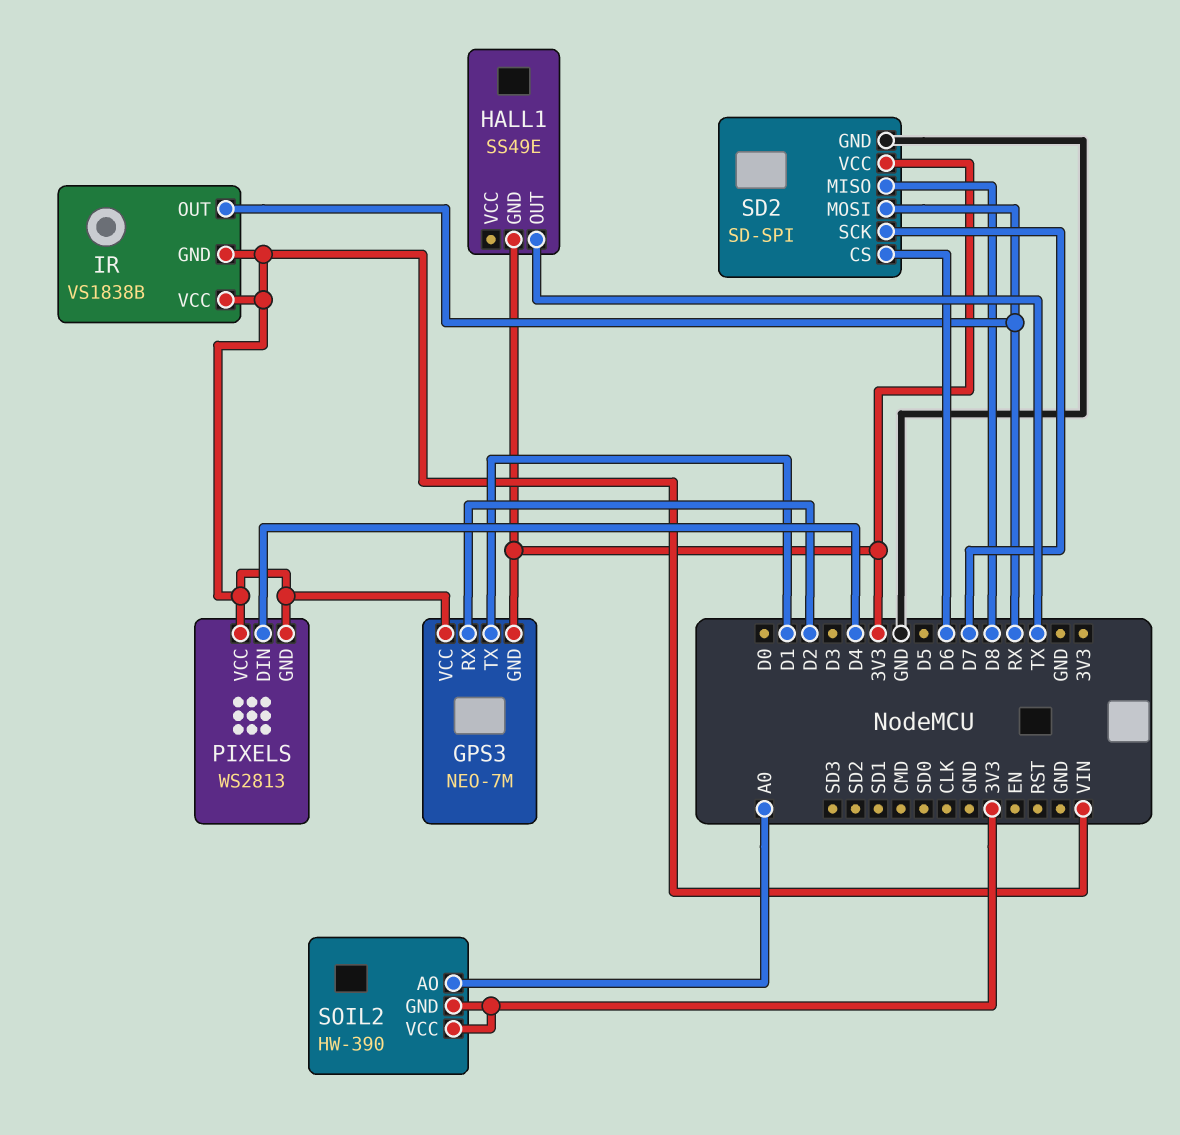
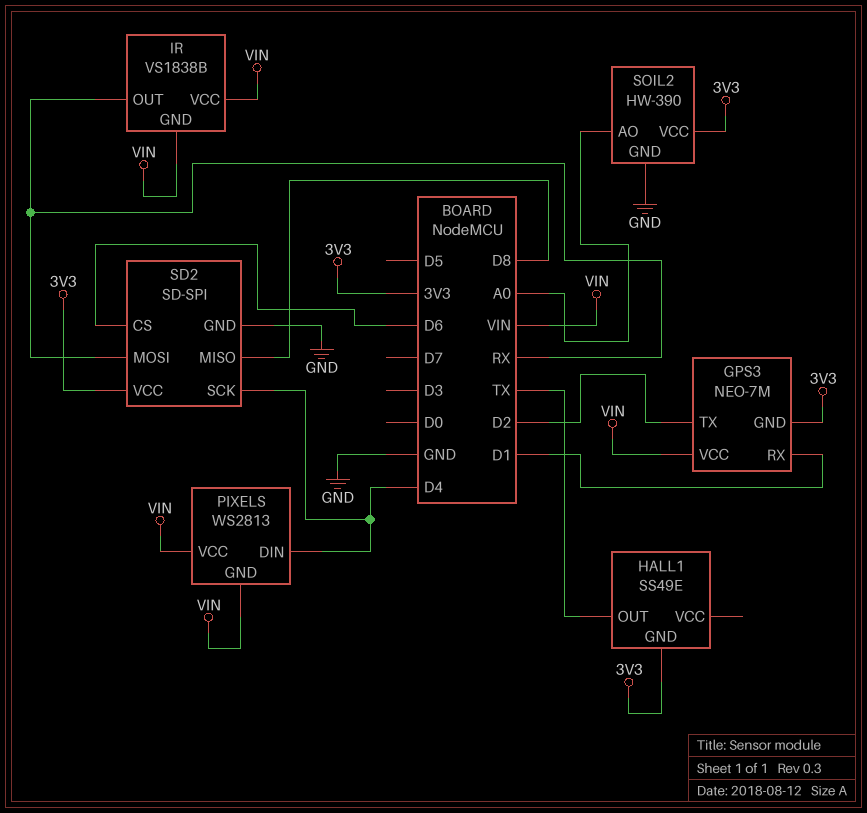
GPS3 pin RX: D2 -> D1
GPS3 pin TX: D1 -> D2
SD2 pin SCK: D7 -> D4
SOIL2 pin GND: 3V3 -> GND

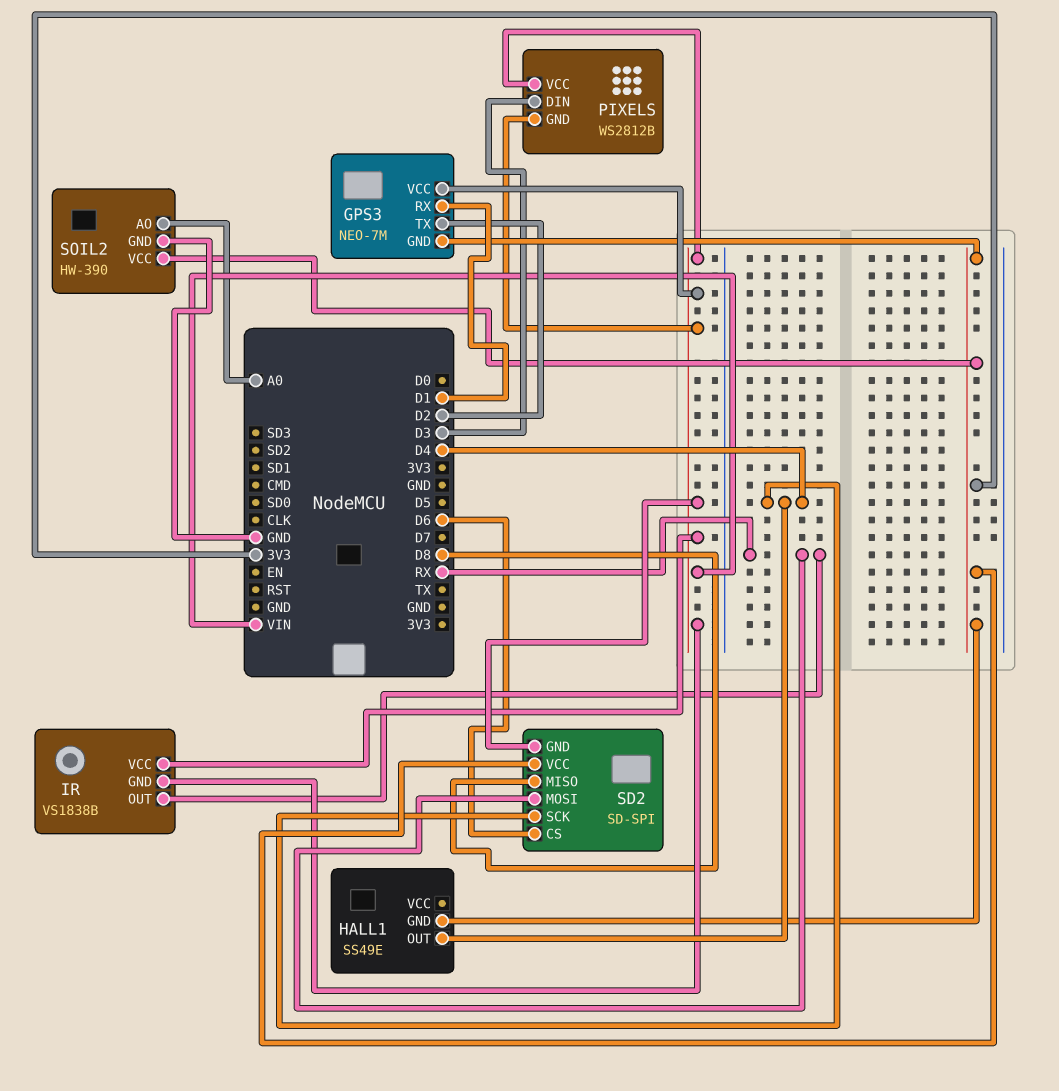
HALL1 pin OUT: TX -> D4
PIXELS: WS2813 -> WS2812B
PIXELS pin DIN: D4 -> D3
SD2 pin GND: GND -> VIN

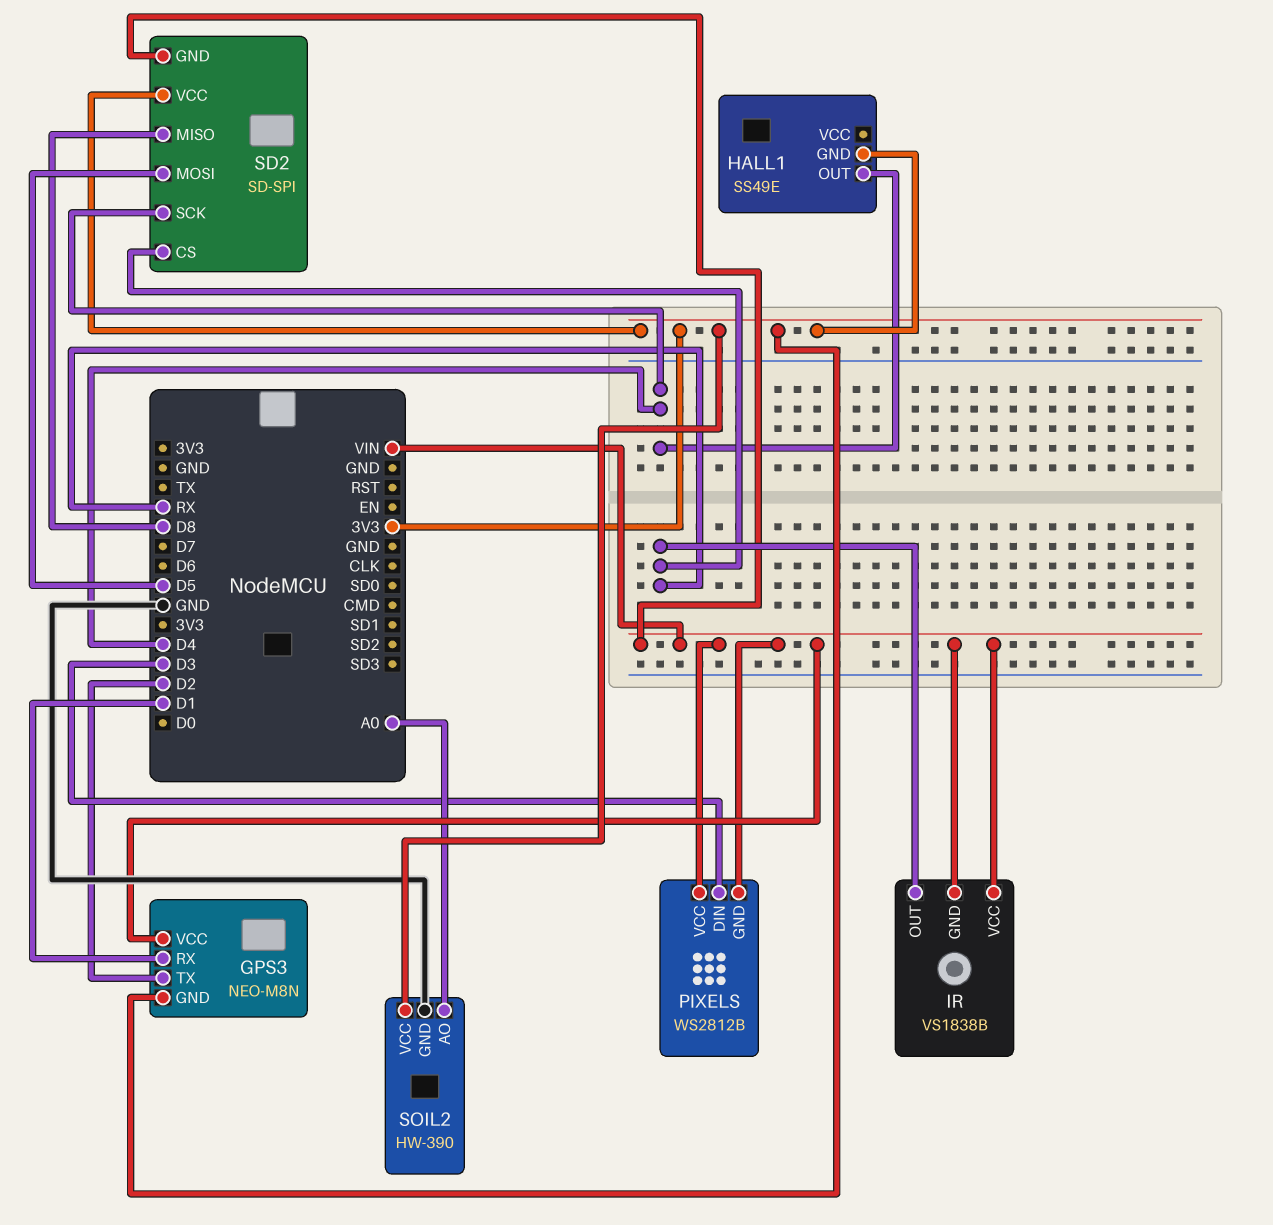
GPS3: NEO-7M -> NEO-M8N
SD2 pin CS: D6 -> RX
SD2 pin MOSI: RX -> D5

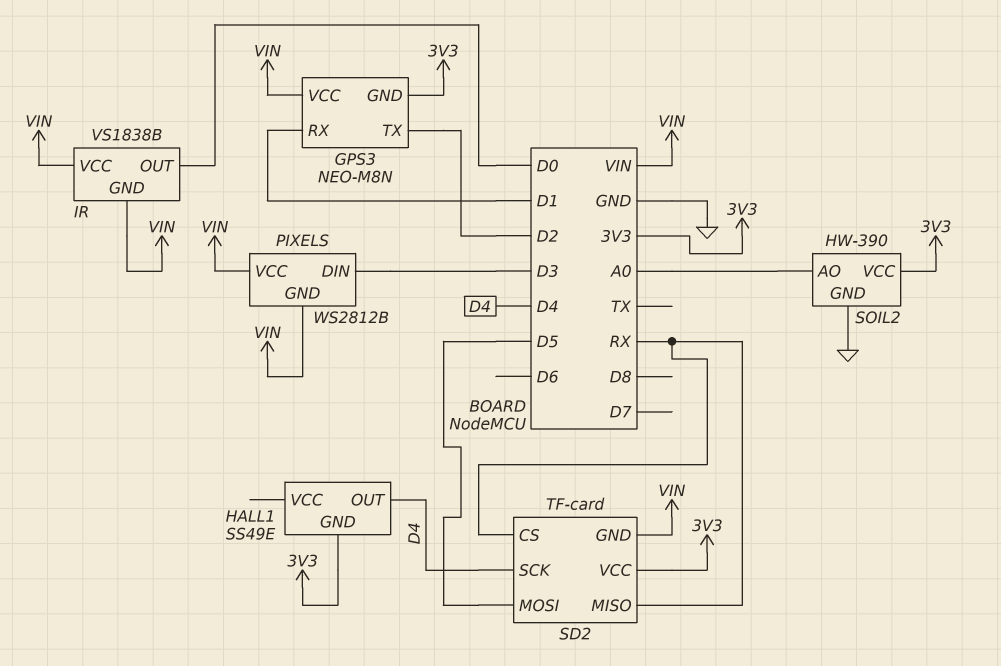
IR pin OUT: RX -> D0
SD2: SD-SPI -> TF-card
SD2 pin MISO: D8 -> RX

